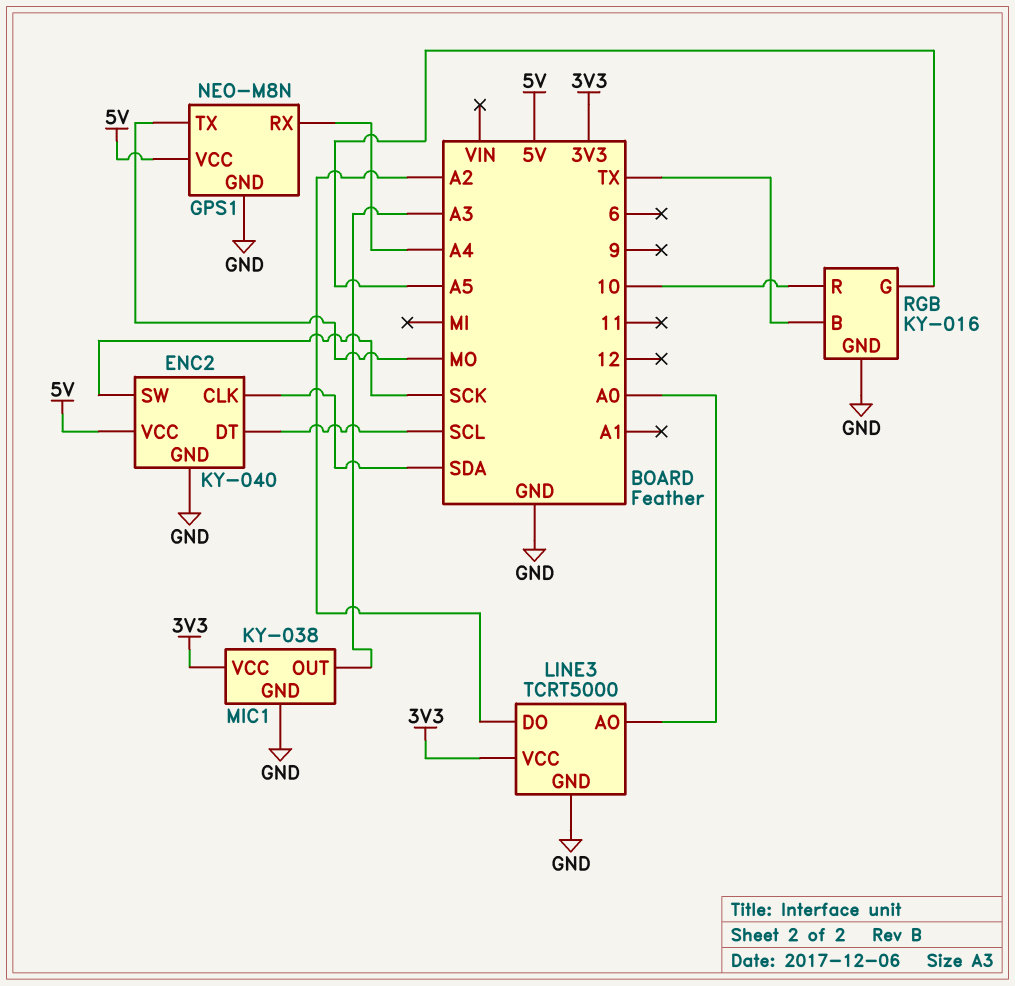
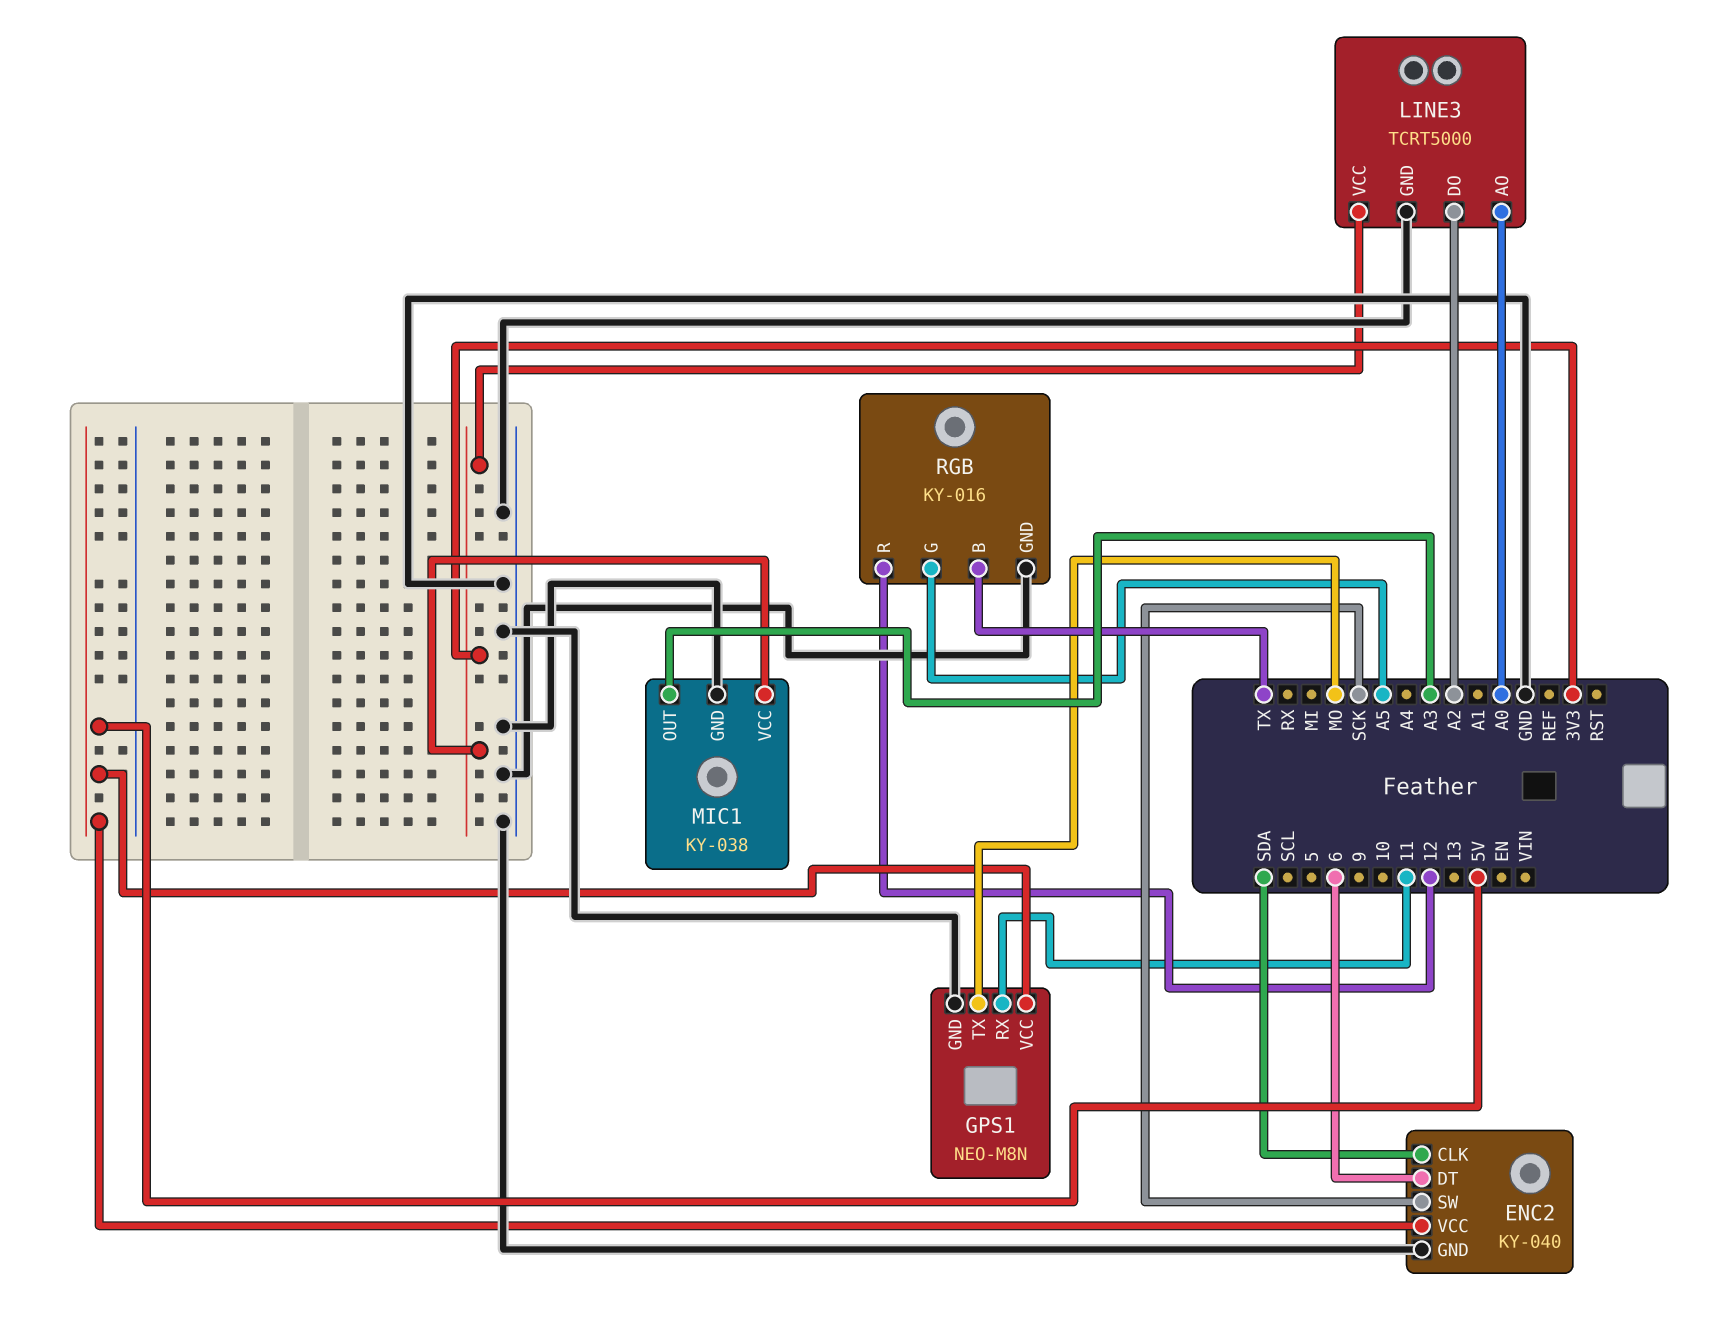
ENC2 pin DT: SCL -> 6
GPS1 pin RX: A4 -> 11
RGB pin R: 10 -> 12

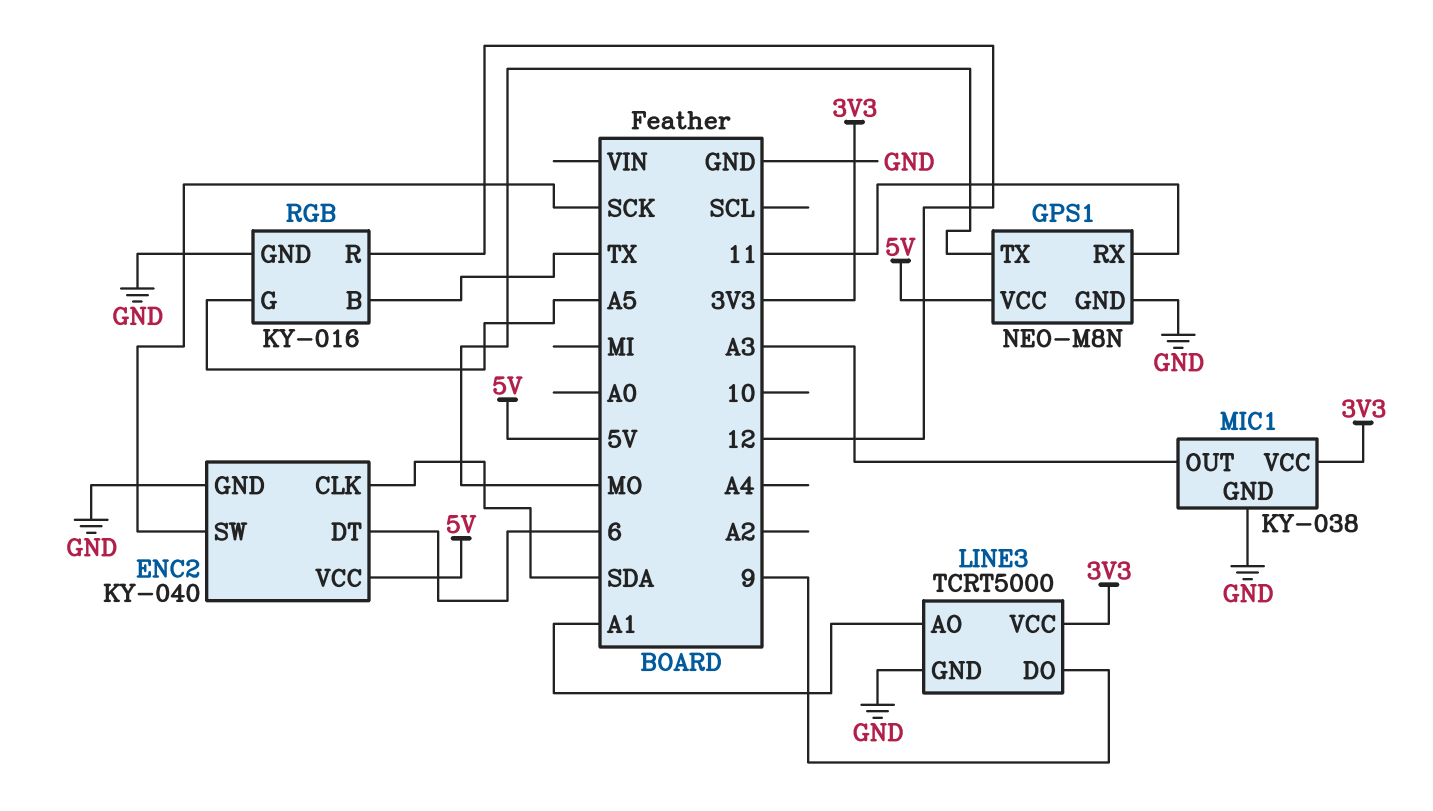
LINE3 pin AO: A0 -> A1
LINE3 pin DO: A2 -> 9

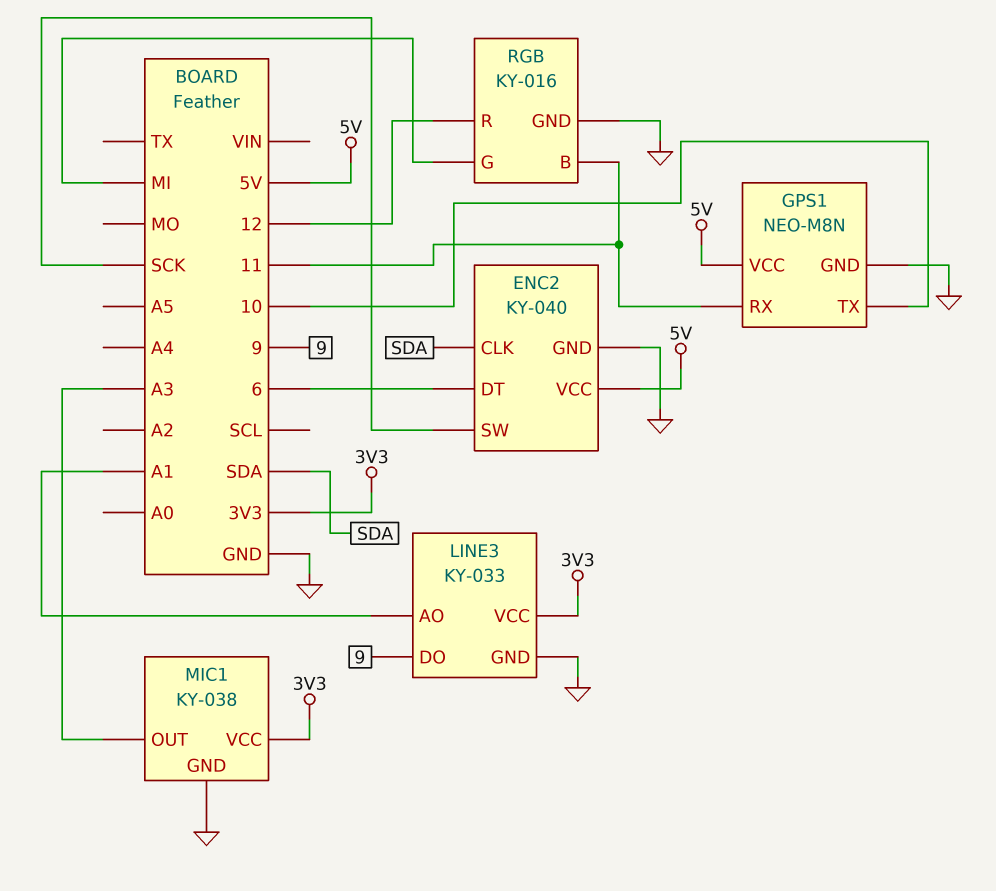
GPS1 pin TX: MO -> 10
LINE3: TCRT5000 -> KY-033
RGB pin B: TX -> 11
RGB pin G: A5 -> MI

